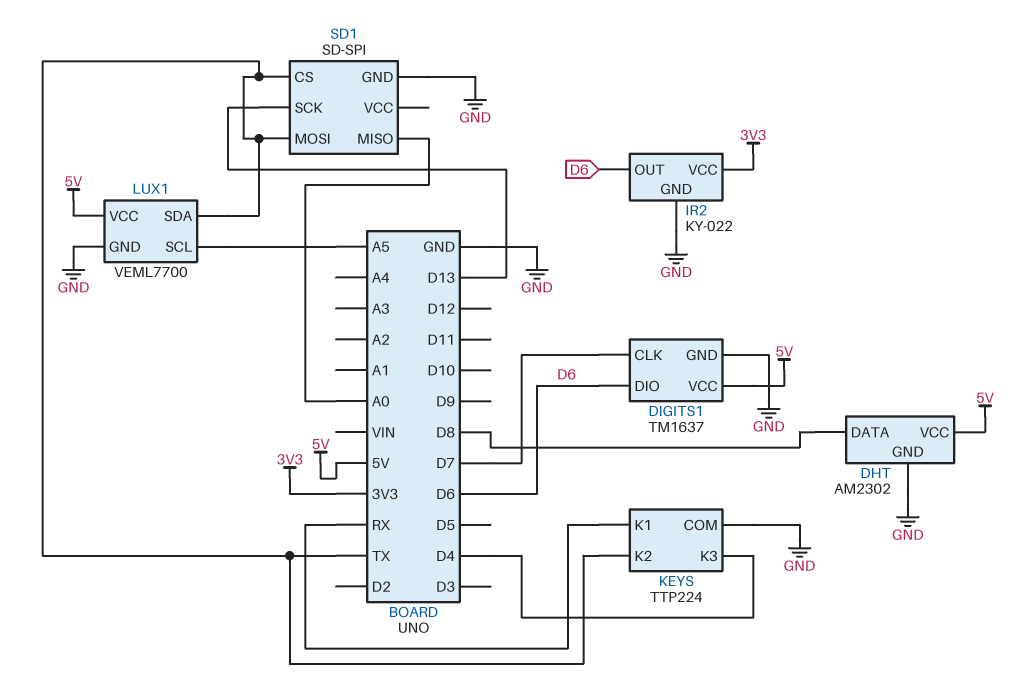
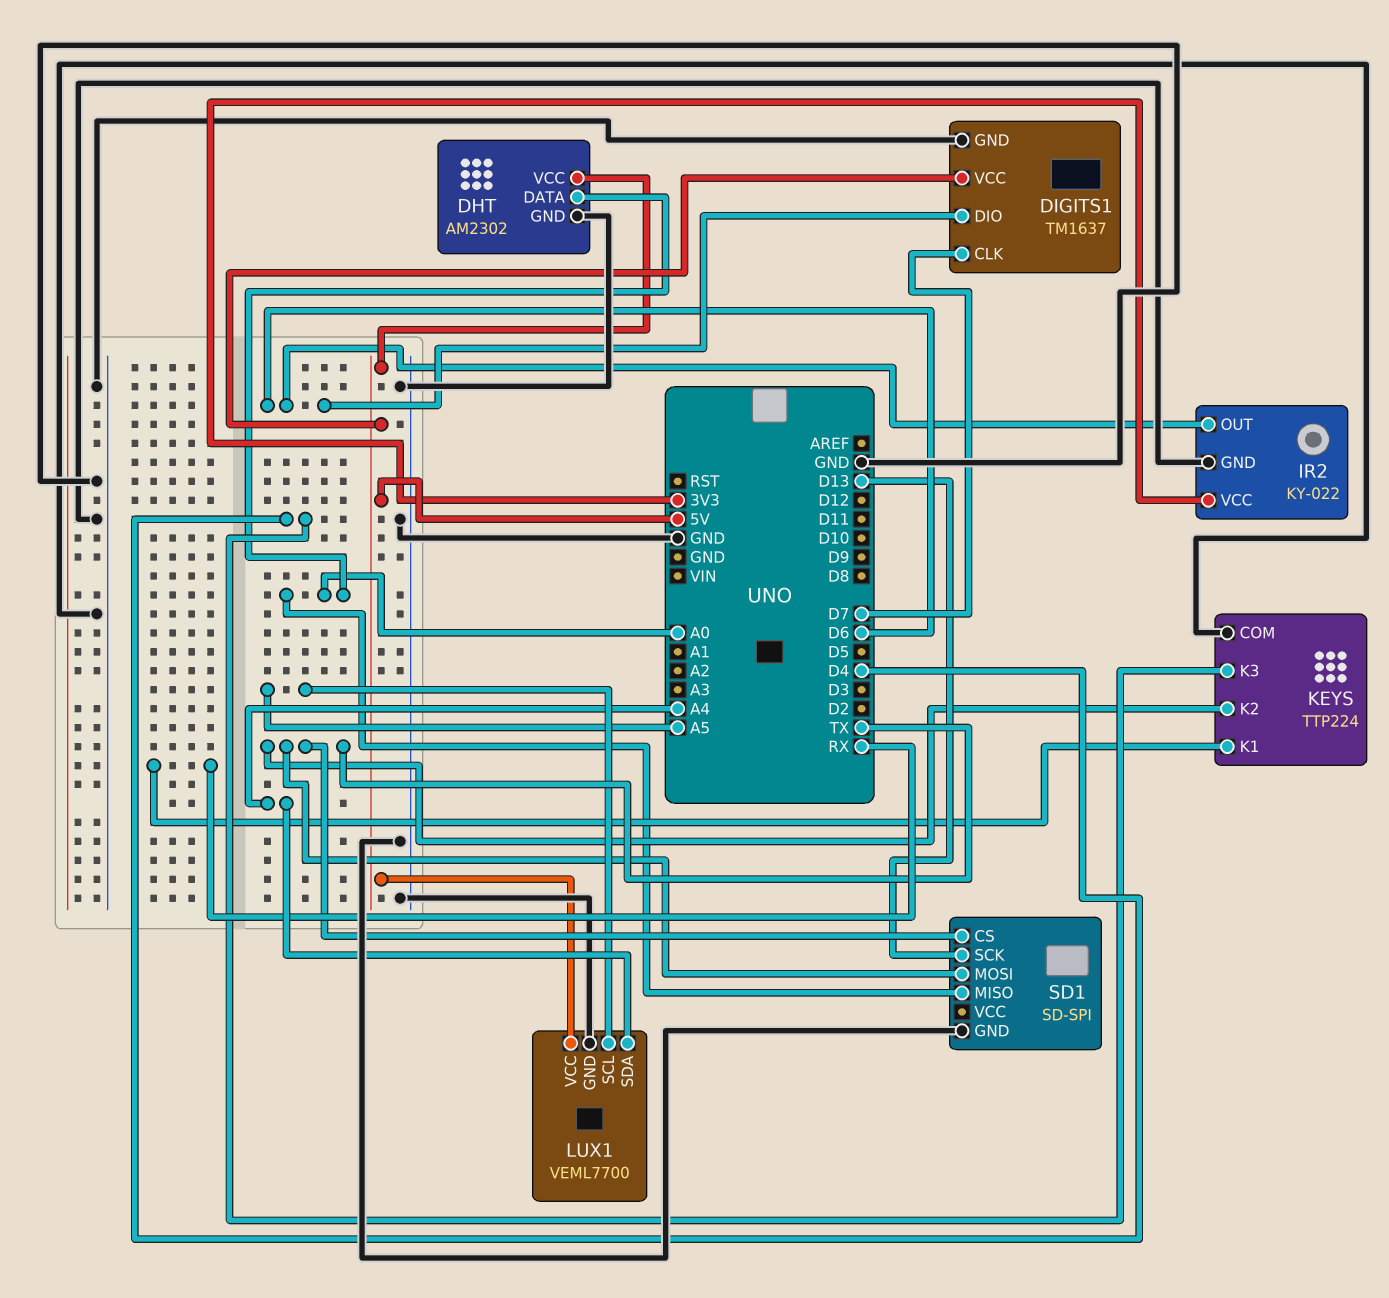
DHT pin DATA: D8 -> A0
LUX1 pin SDA: TX -> A4

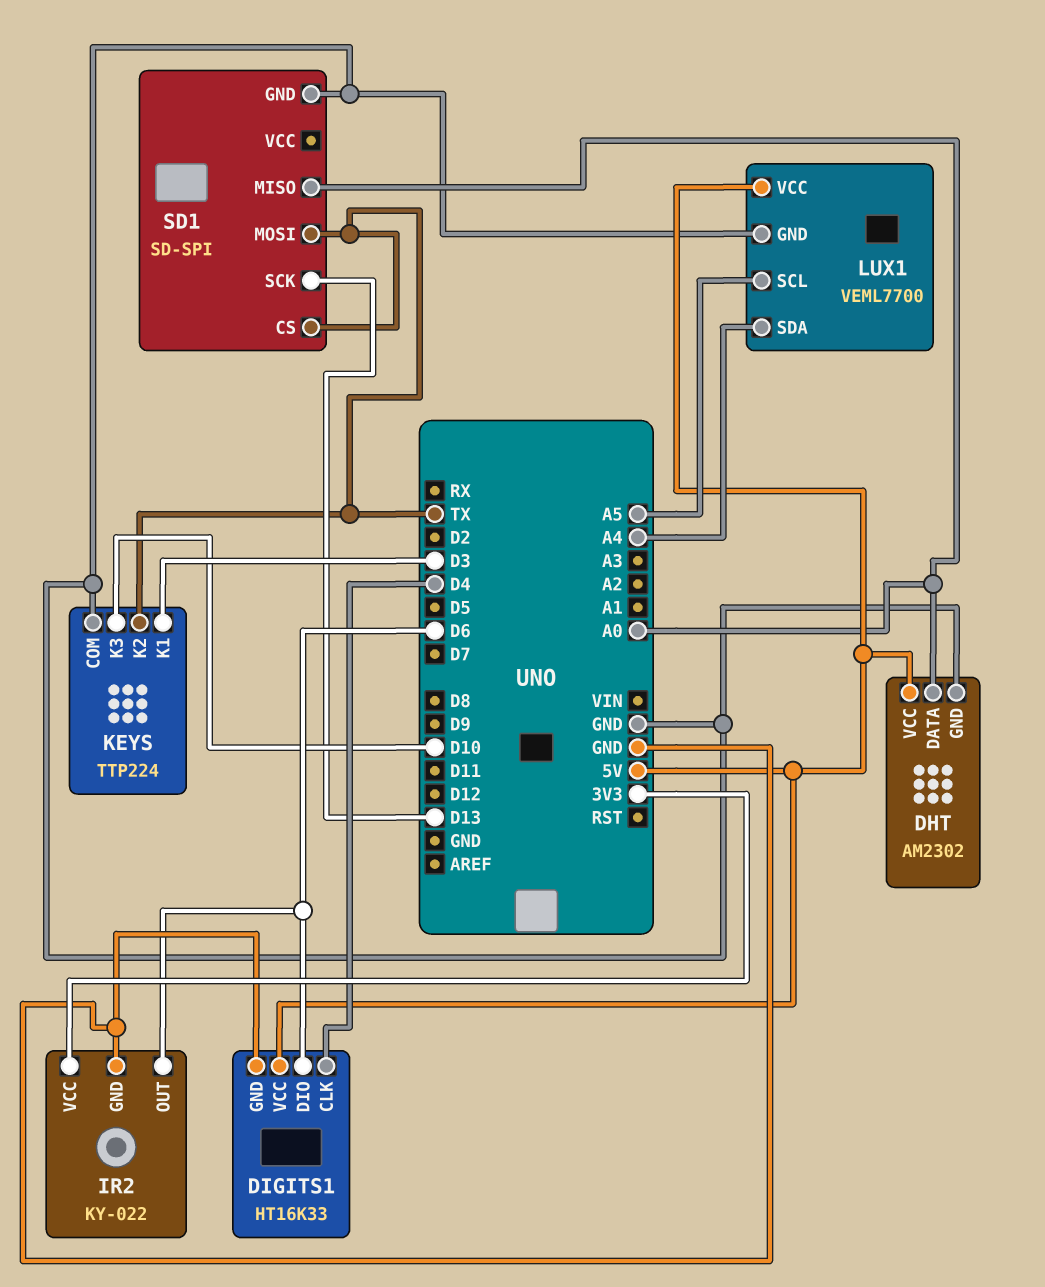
DIGITS1: TM1637 -> HT16K33
DIGITS1 pin CLK: D7 -> D4
KEYS pin K1: RX -> D3
KEYS pin K3: D4 -> D10

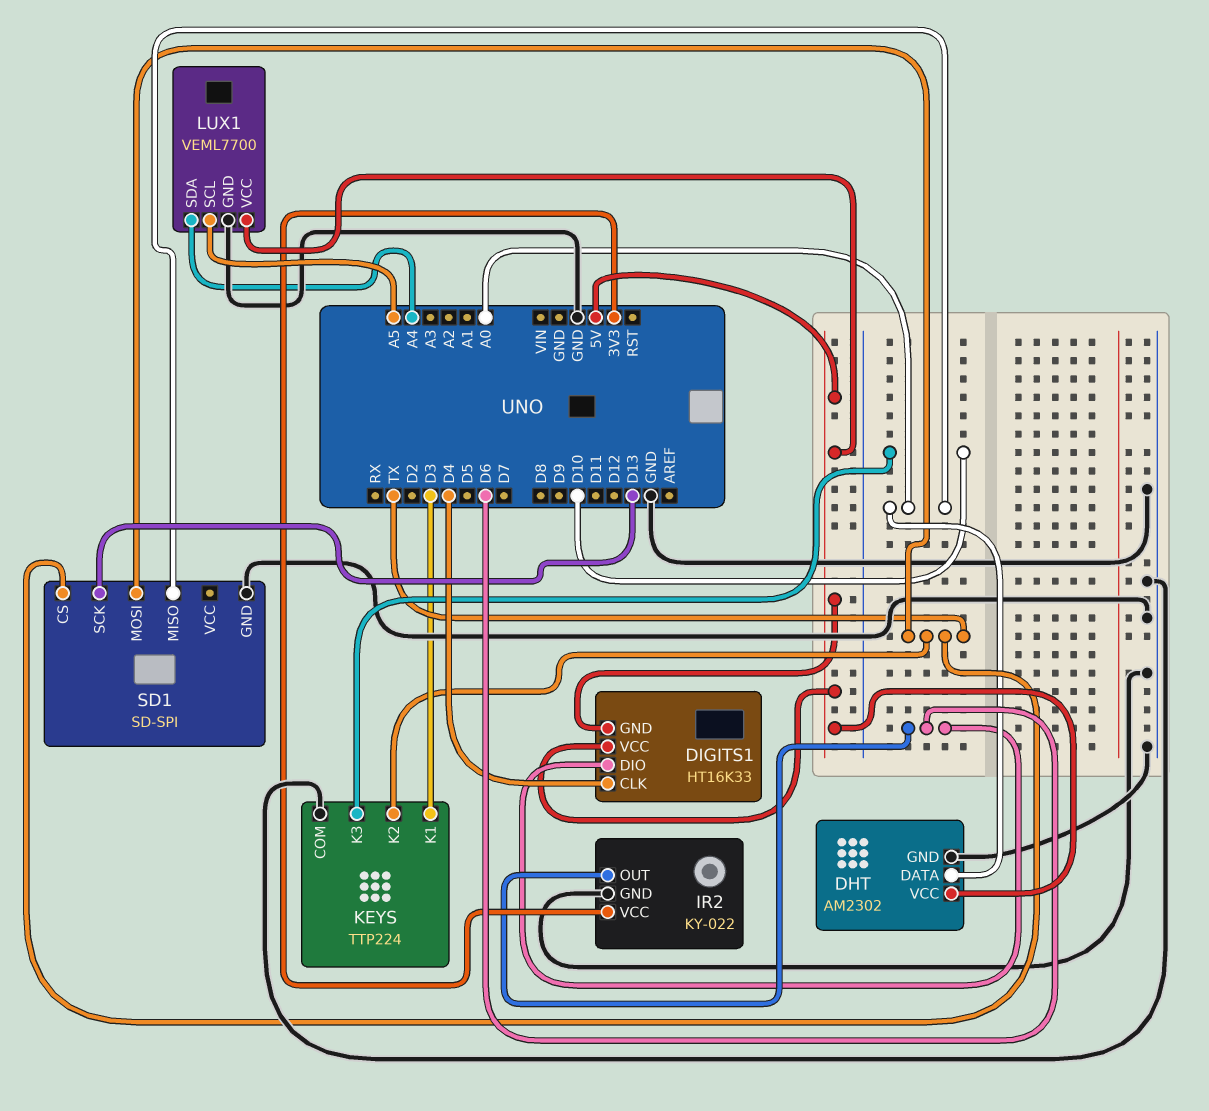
DIGITS1 pin GND: GND -> 5V

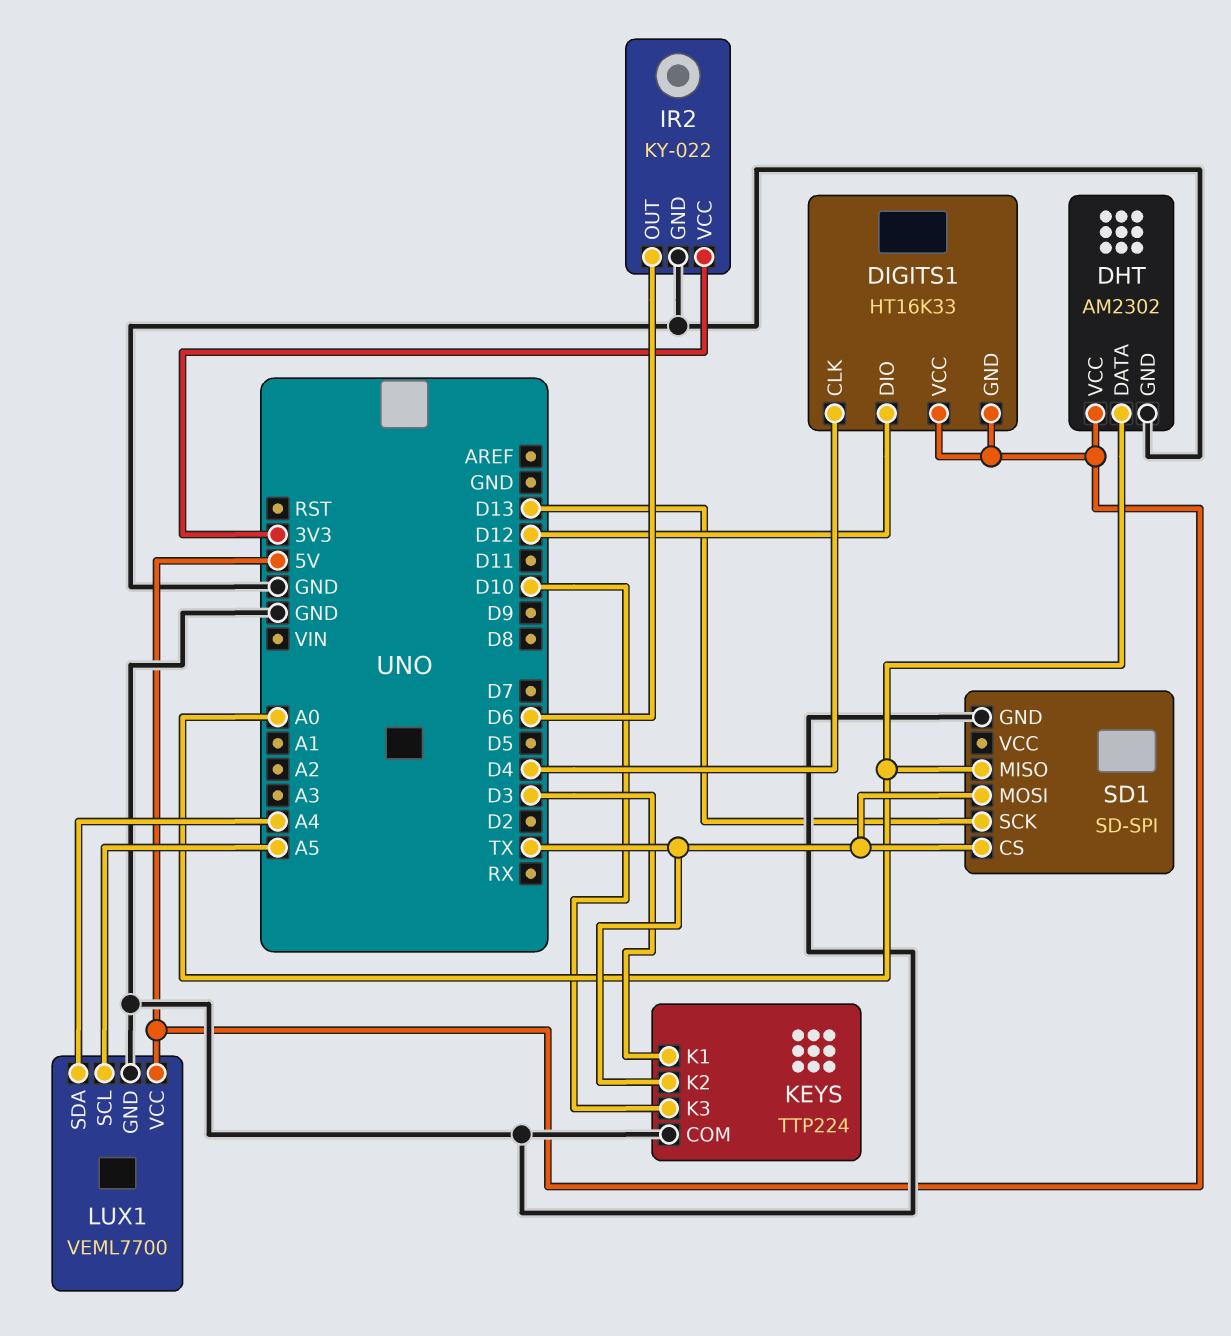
DIGITS1 pin DIO: D6 -> D12

